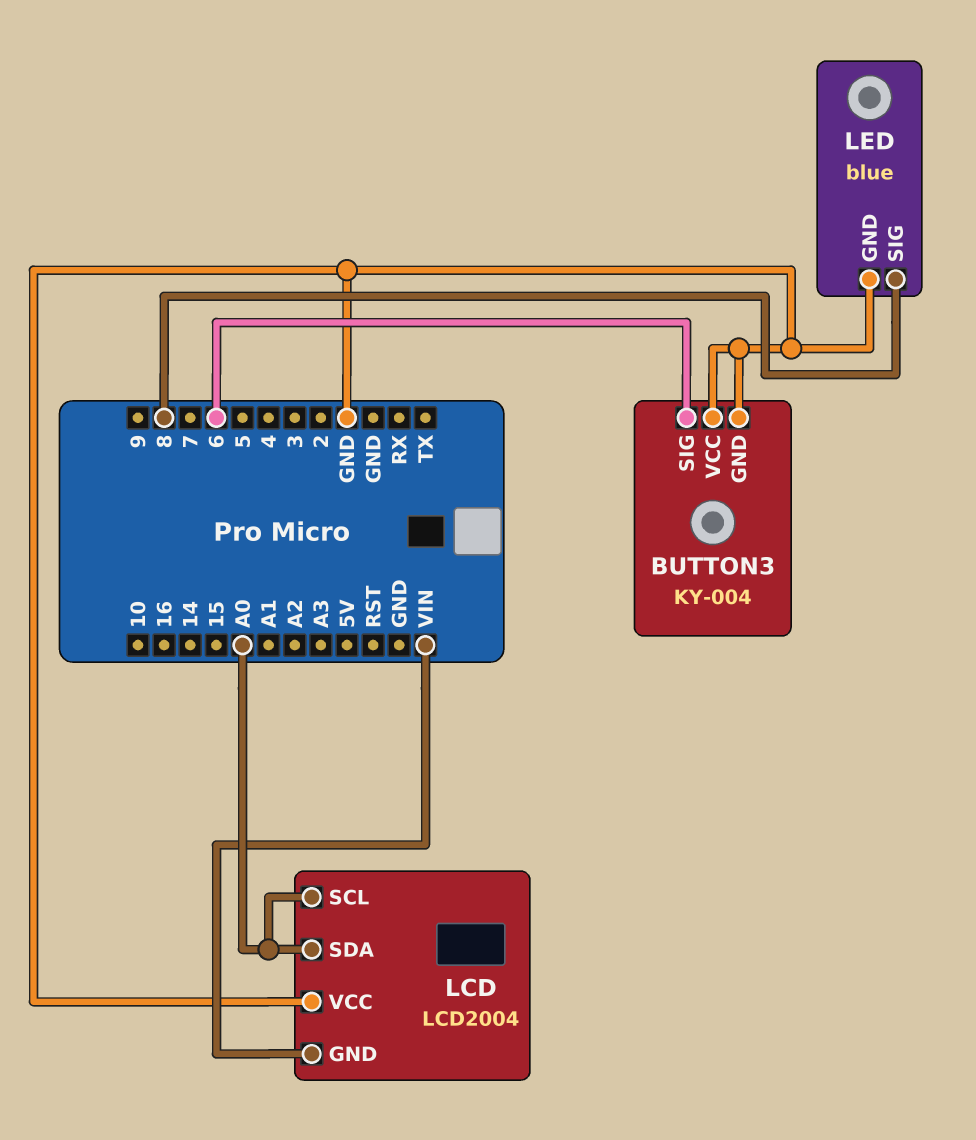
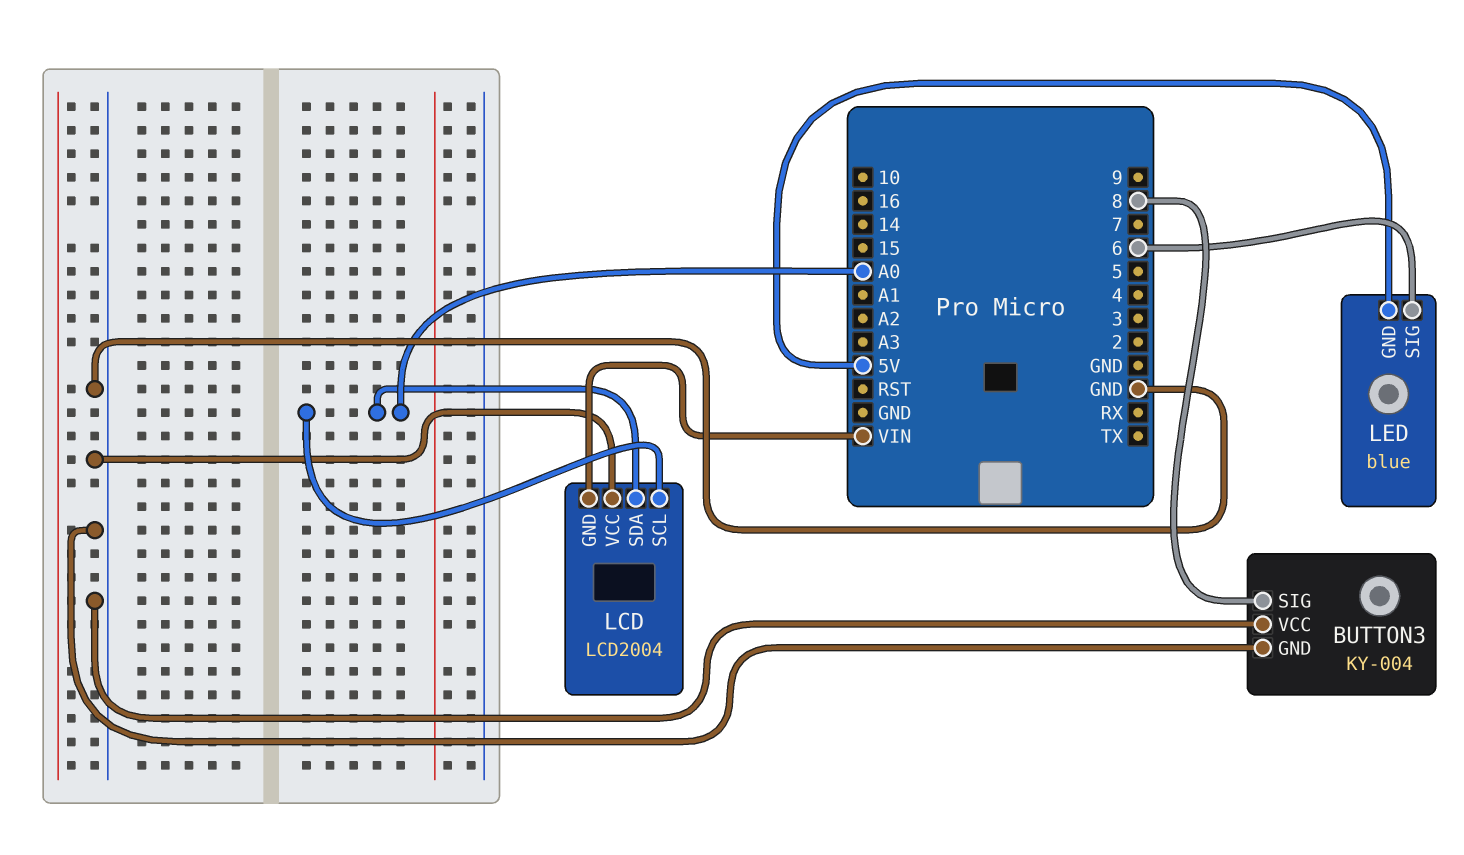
BUTTON3 pin SIG: 6 -> 8
LED pin GND: GND -> 5V
LED pin SIG: 8 -> 6

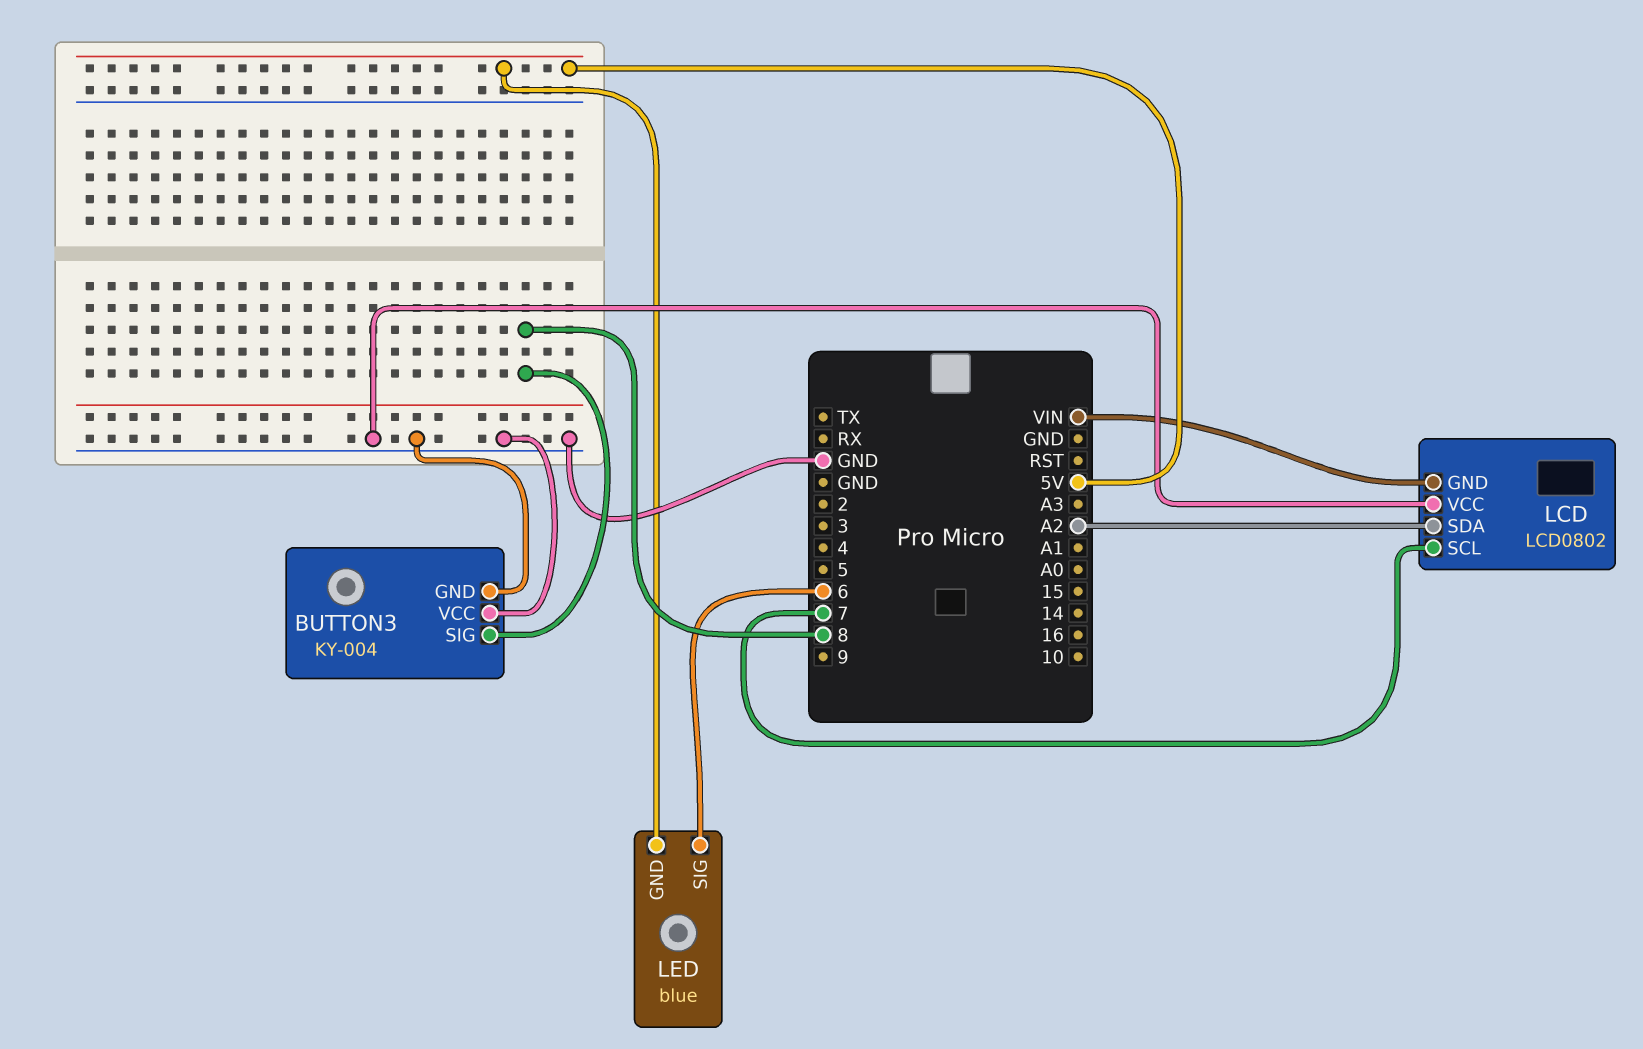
LCD: LCD2004 -> LCD0802
LCD pin SCL: A0 -> 7
LCD pin SDA: A0 -> A2

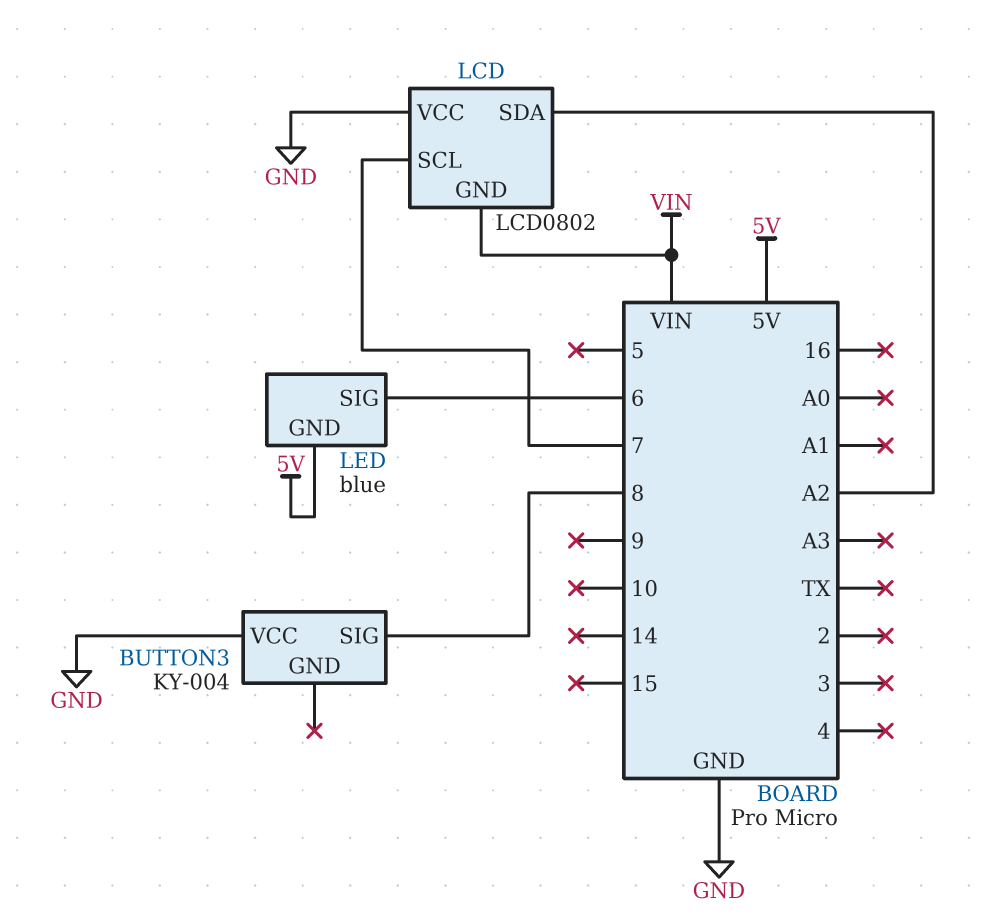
BUTTON3 pin GND: GND -> none

